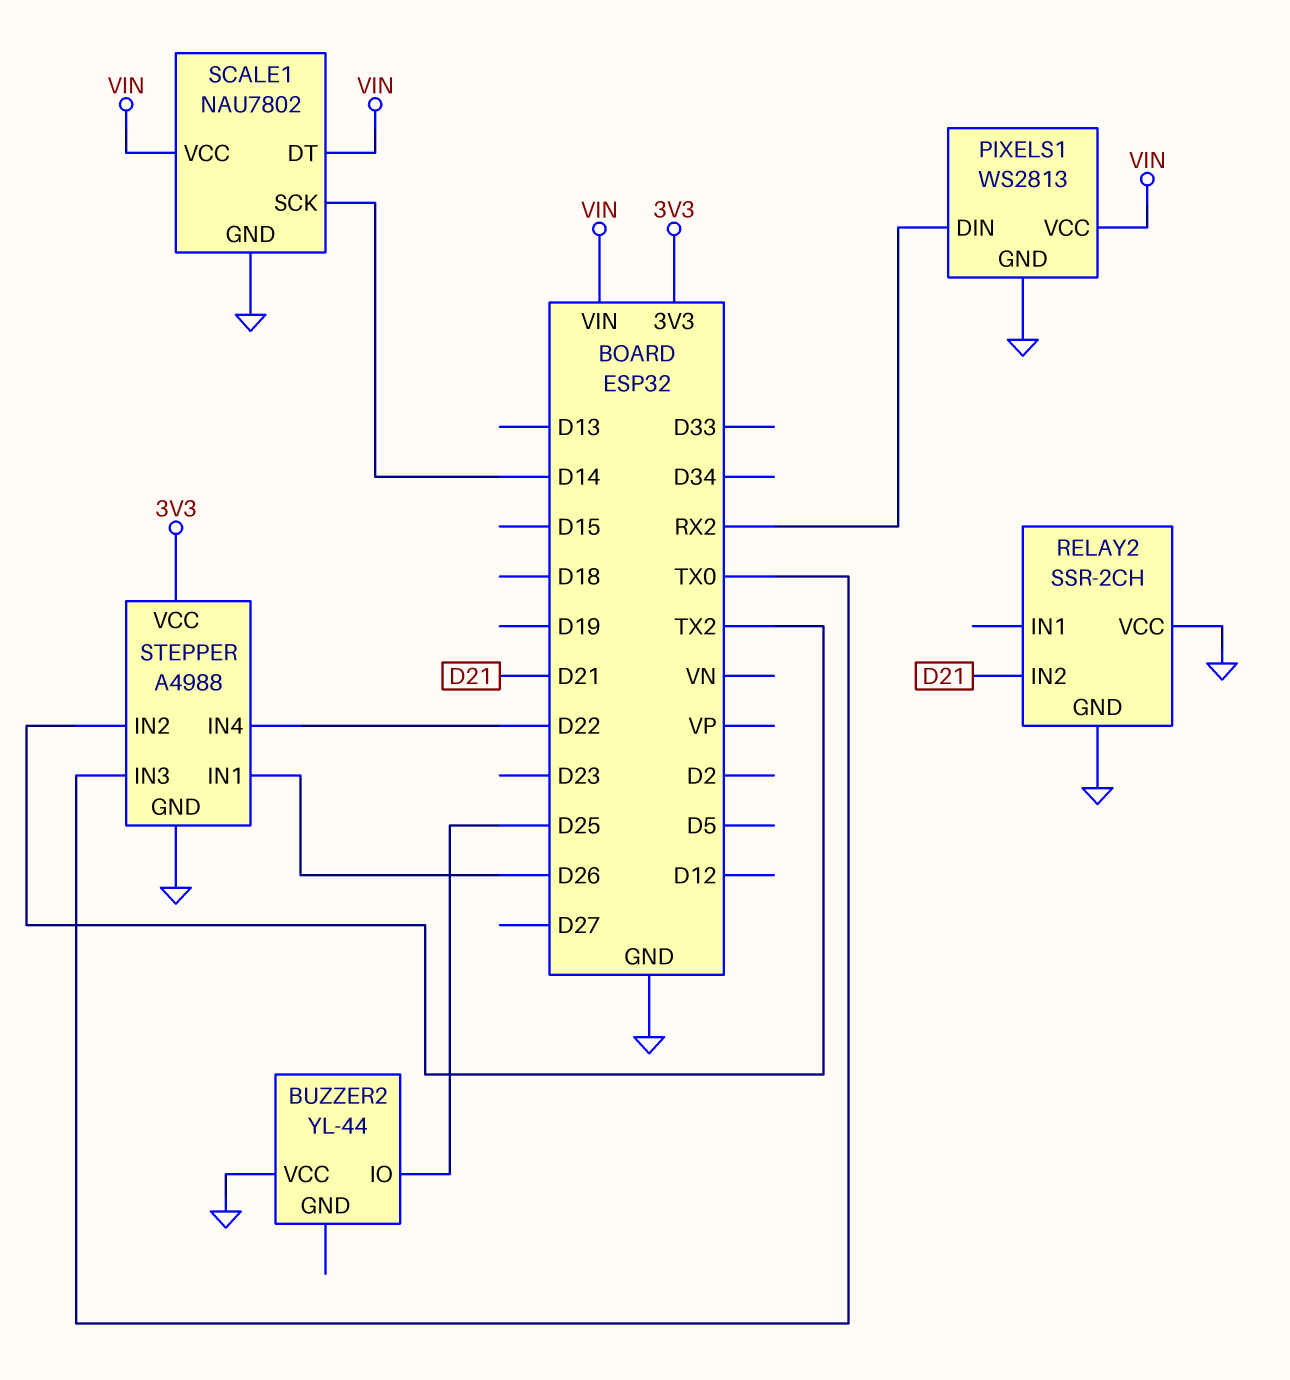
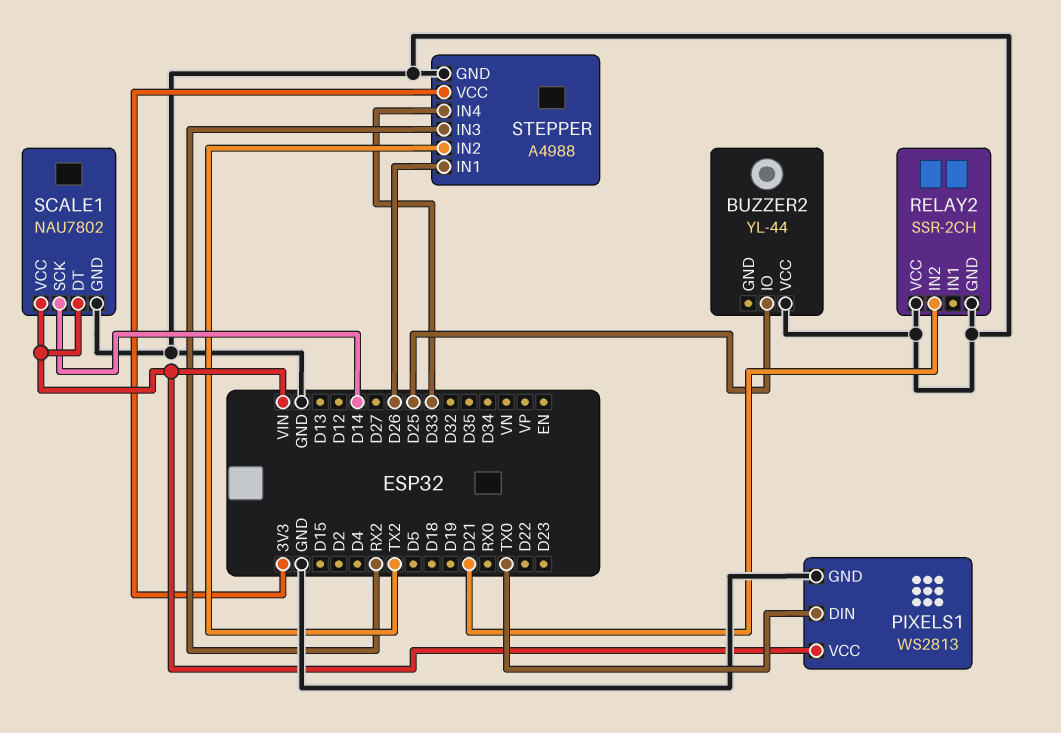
PIXELS1 pin DIN: RX2 -> TX0
STEPPER pin IN3: TX0 -> RX2
STEPPER pin IN4: D22 -> D33

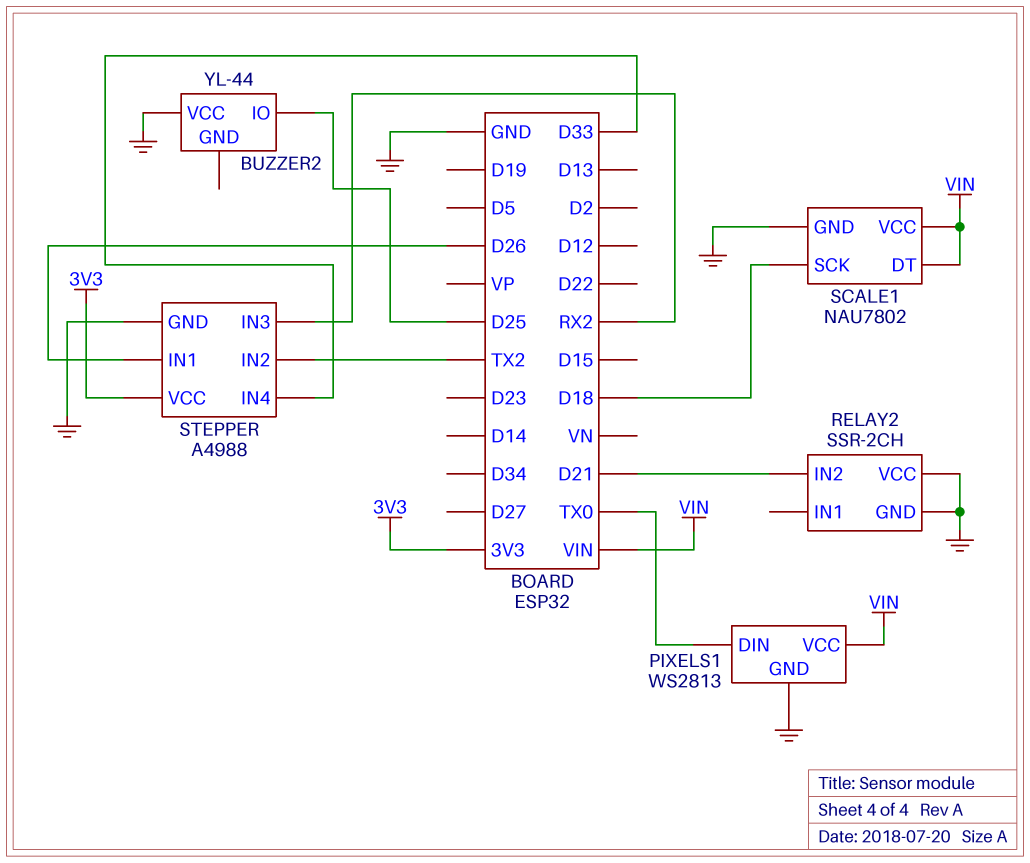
SCALE1 pin SCK: D14 -> D18

